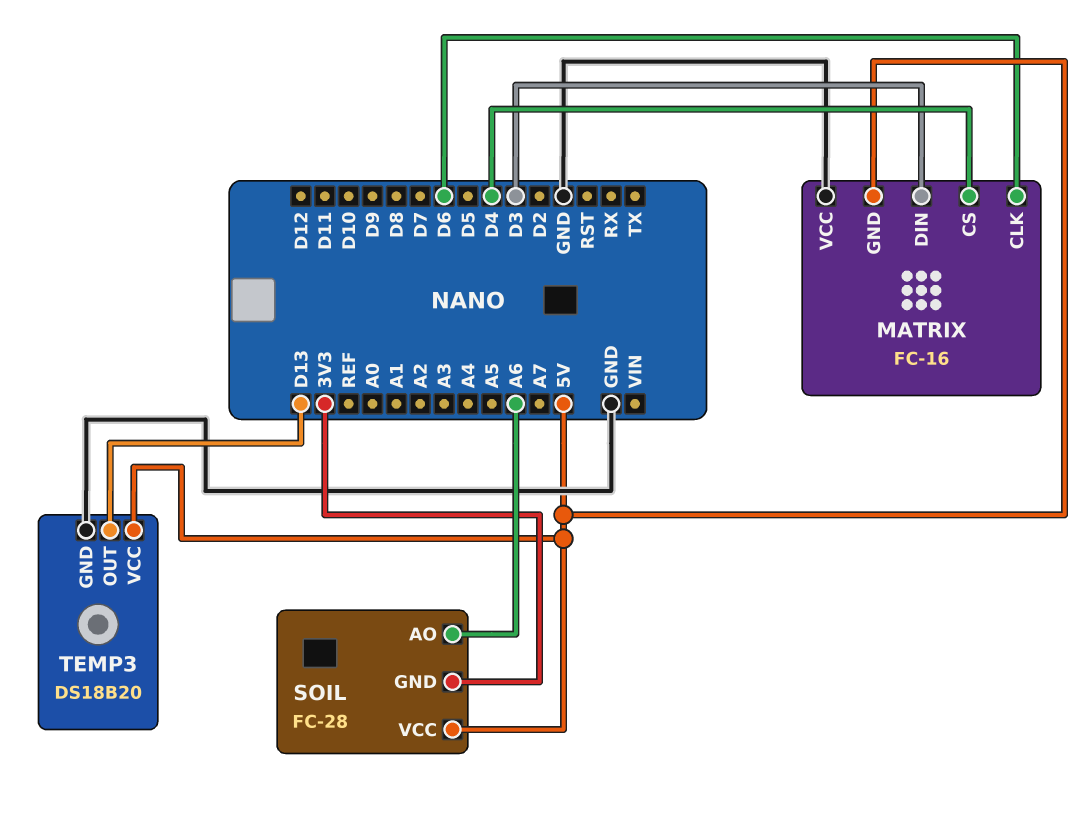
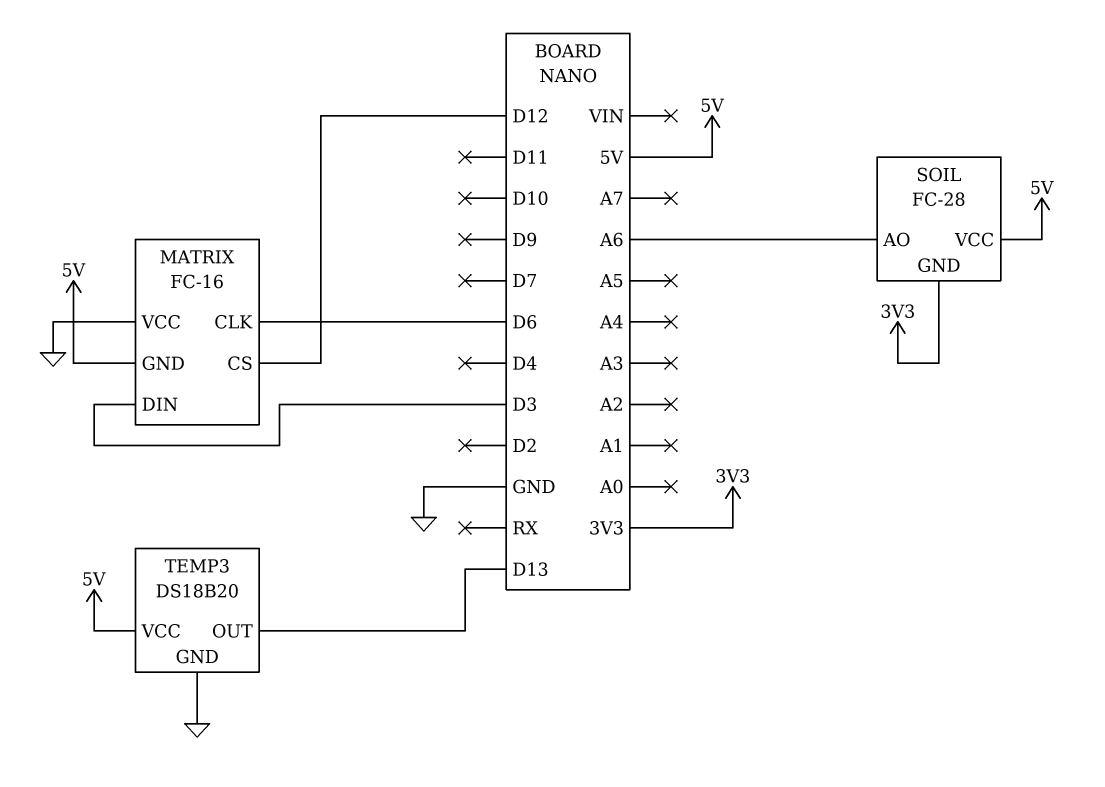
MATRIX pin CS: D4 -> D12

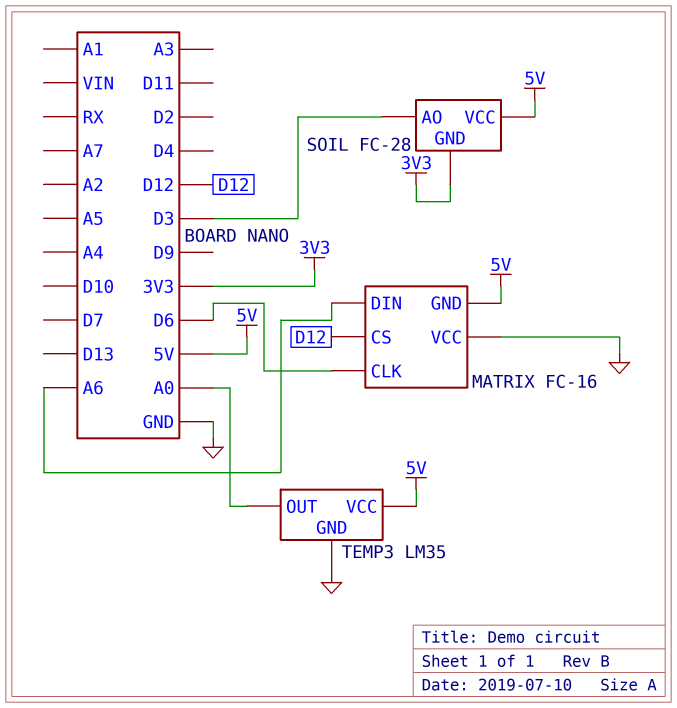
MATRIX pin DIN: D3 -> A6
SOIL pin AO: A6 -> D3
TEMP3: DS18B20 -> LM35
TEMP3 pin OUT: D13 -> A0

